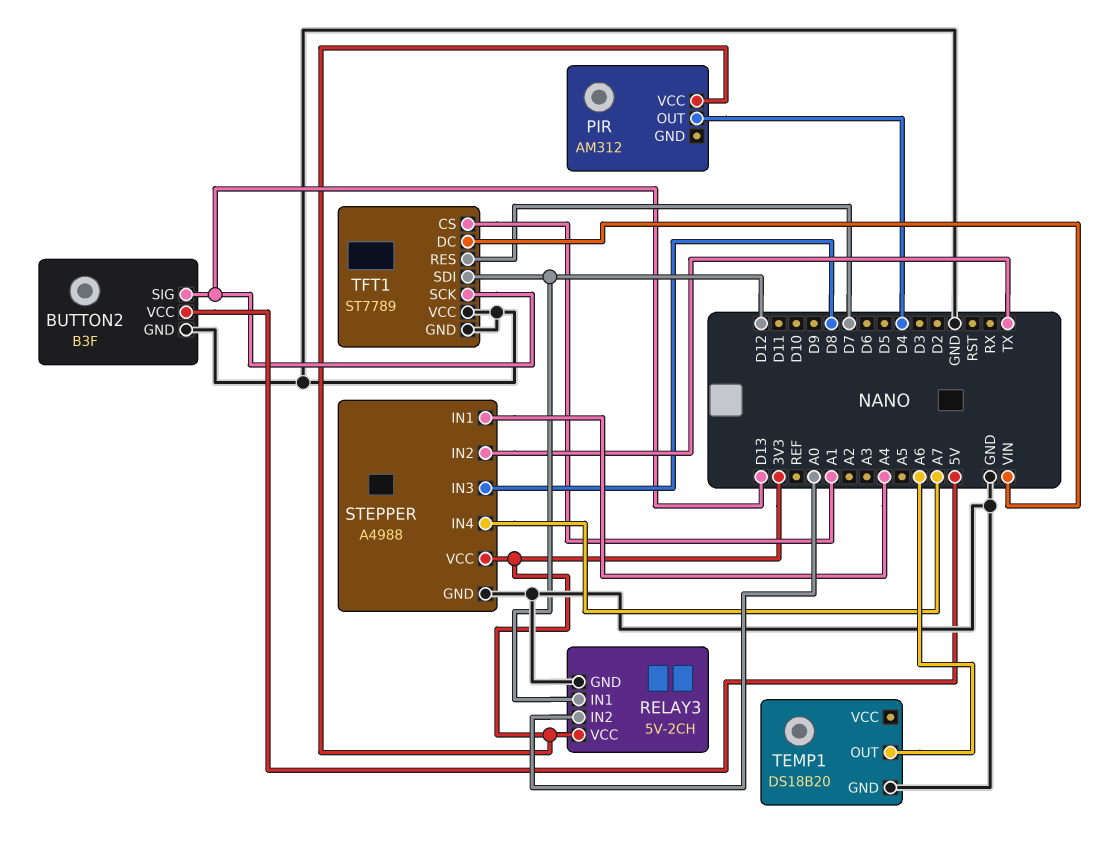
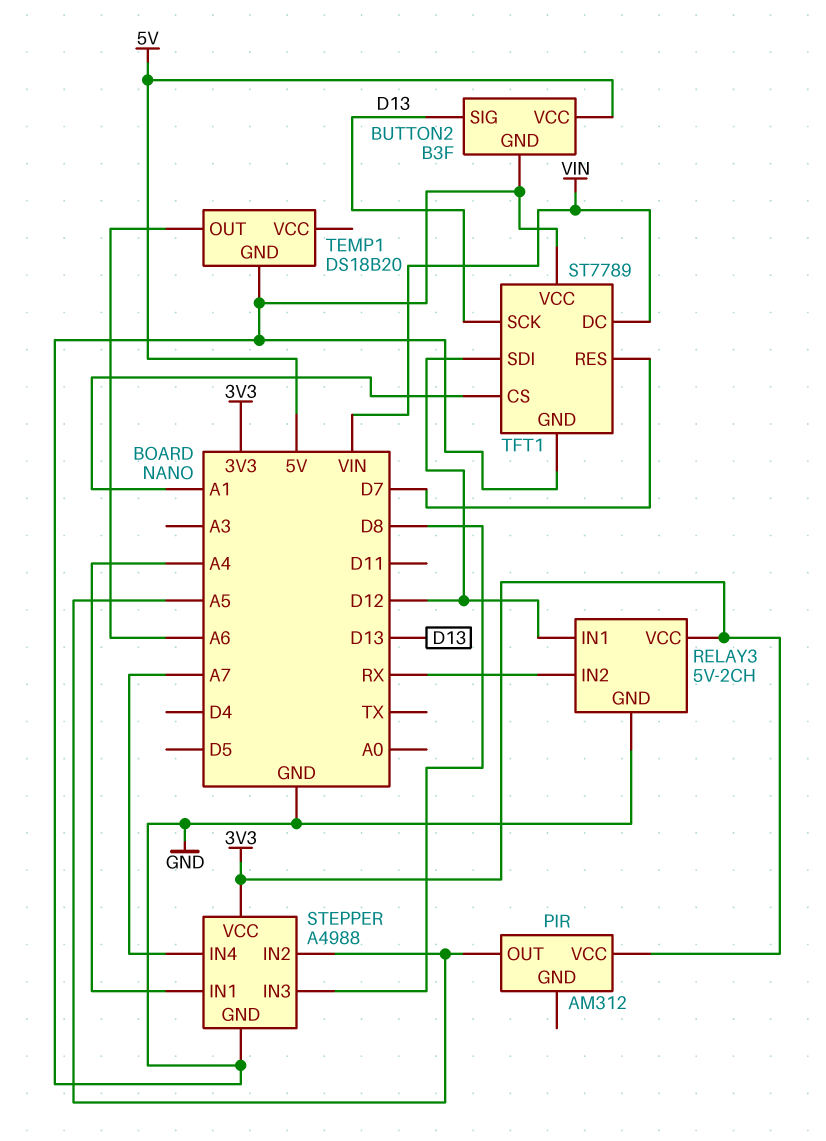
PIR pin OUT: D4 -> A5
RELAY3 pin IN2: A0 -> RX
STEPPER pin IN2: TX -> A5

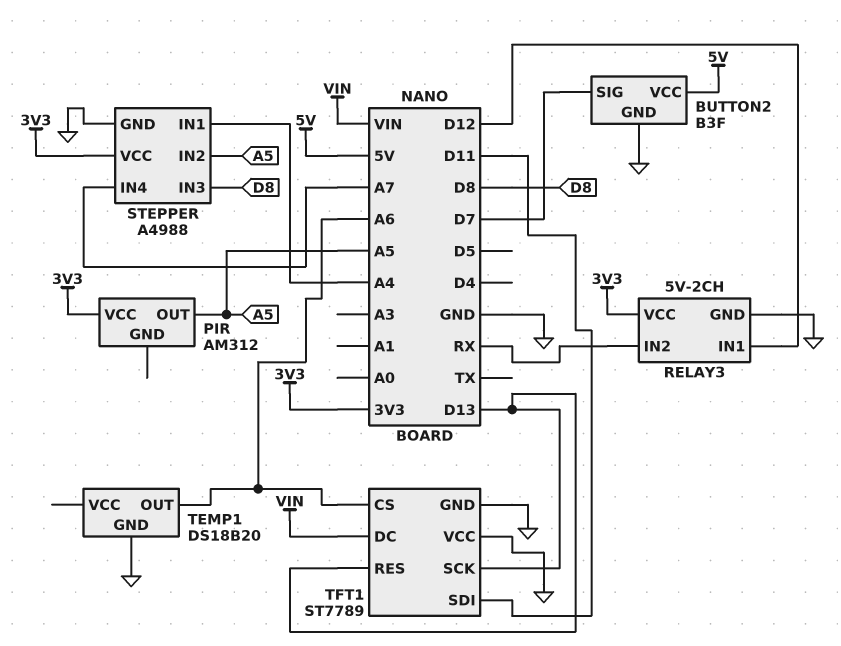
BUTTON2 pin SIG: D13 -> D7
TFT1 pin CS: A1 -> A6
TFT1 pin RES: D7 -> D13
TFT1 pin SDI: D12 -> D11

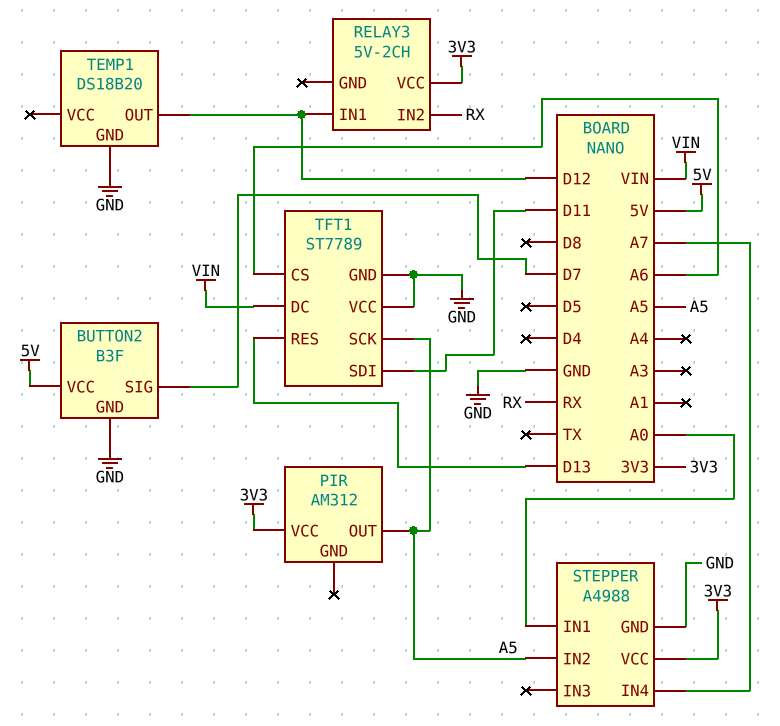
RELAY3 pin GND: GND -> none
STEPPER pin IN1: A4 -> A0
STEPPER pin IN3: D8 -> none
TEMP1 pin OUT: A6 -> D12
TFT1 pin SCK: D13 -> A5

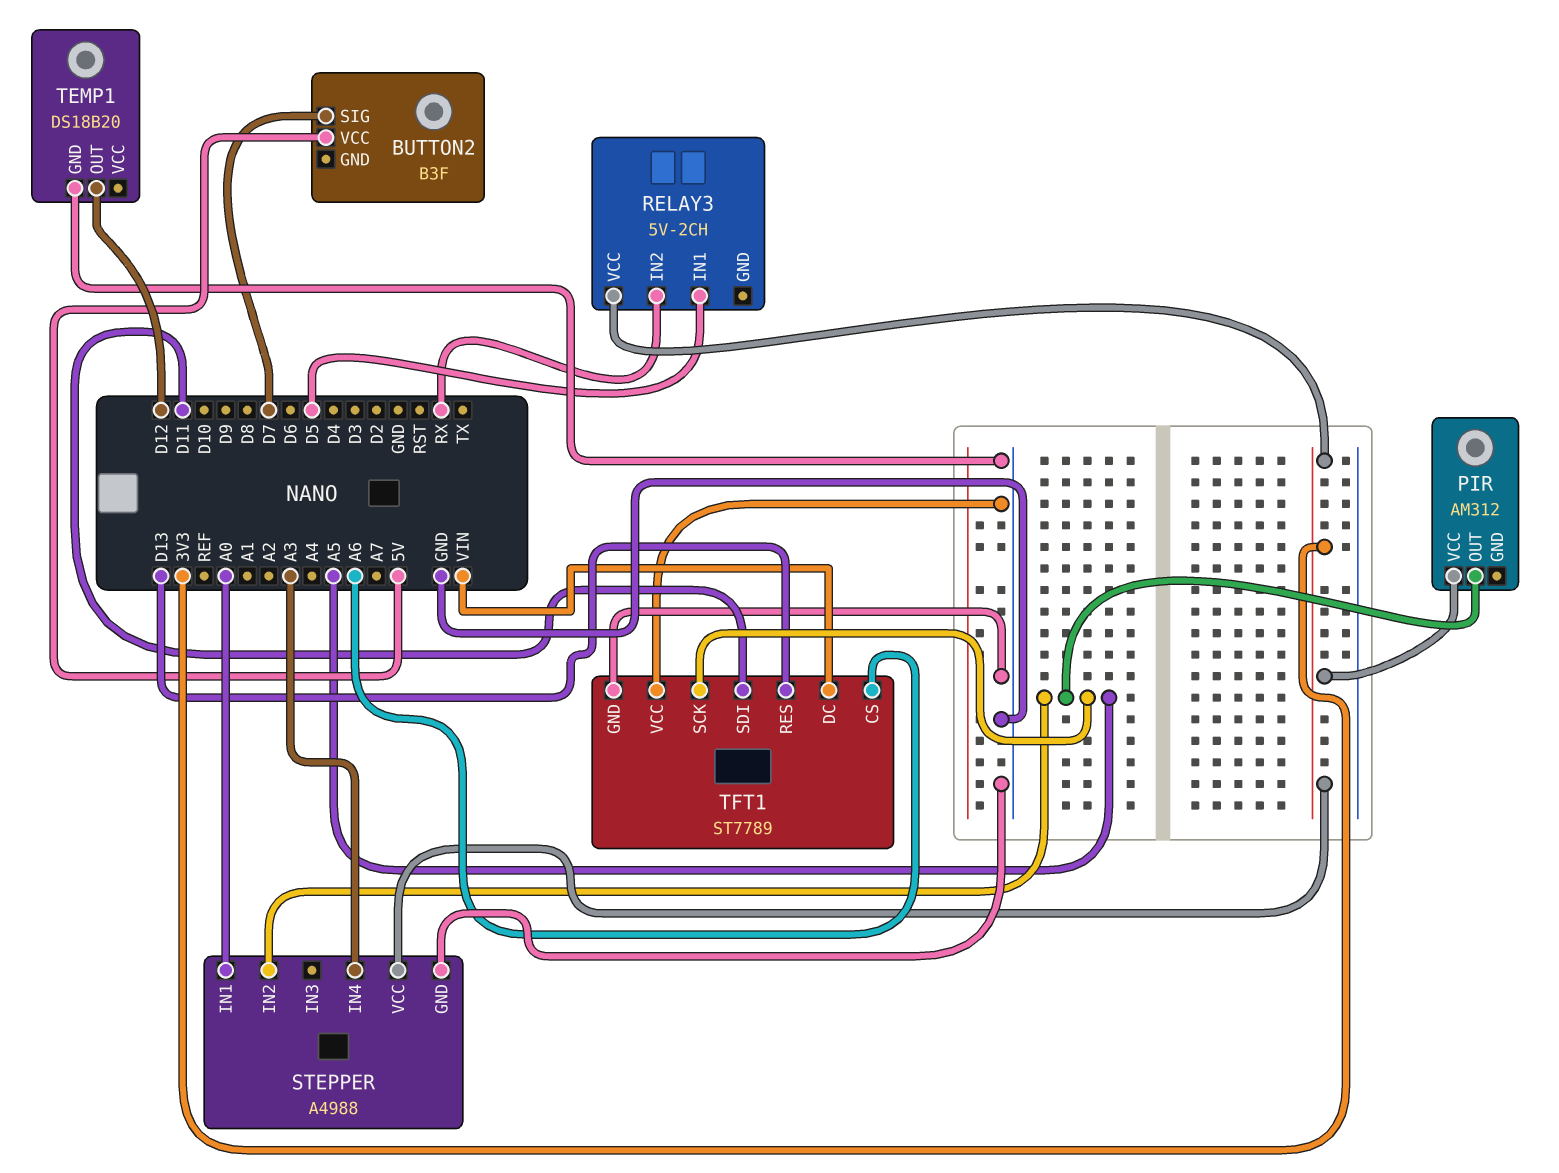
BUTTON2 pin GND: GND -> none
RELAY3 pin IN1: D12 -> D5
STEPPER pin IN4: A7 -> A3

